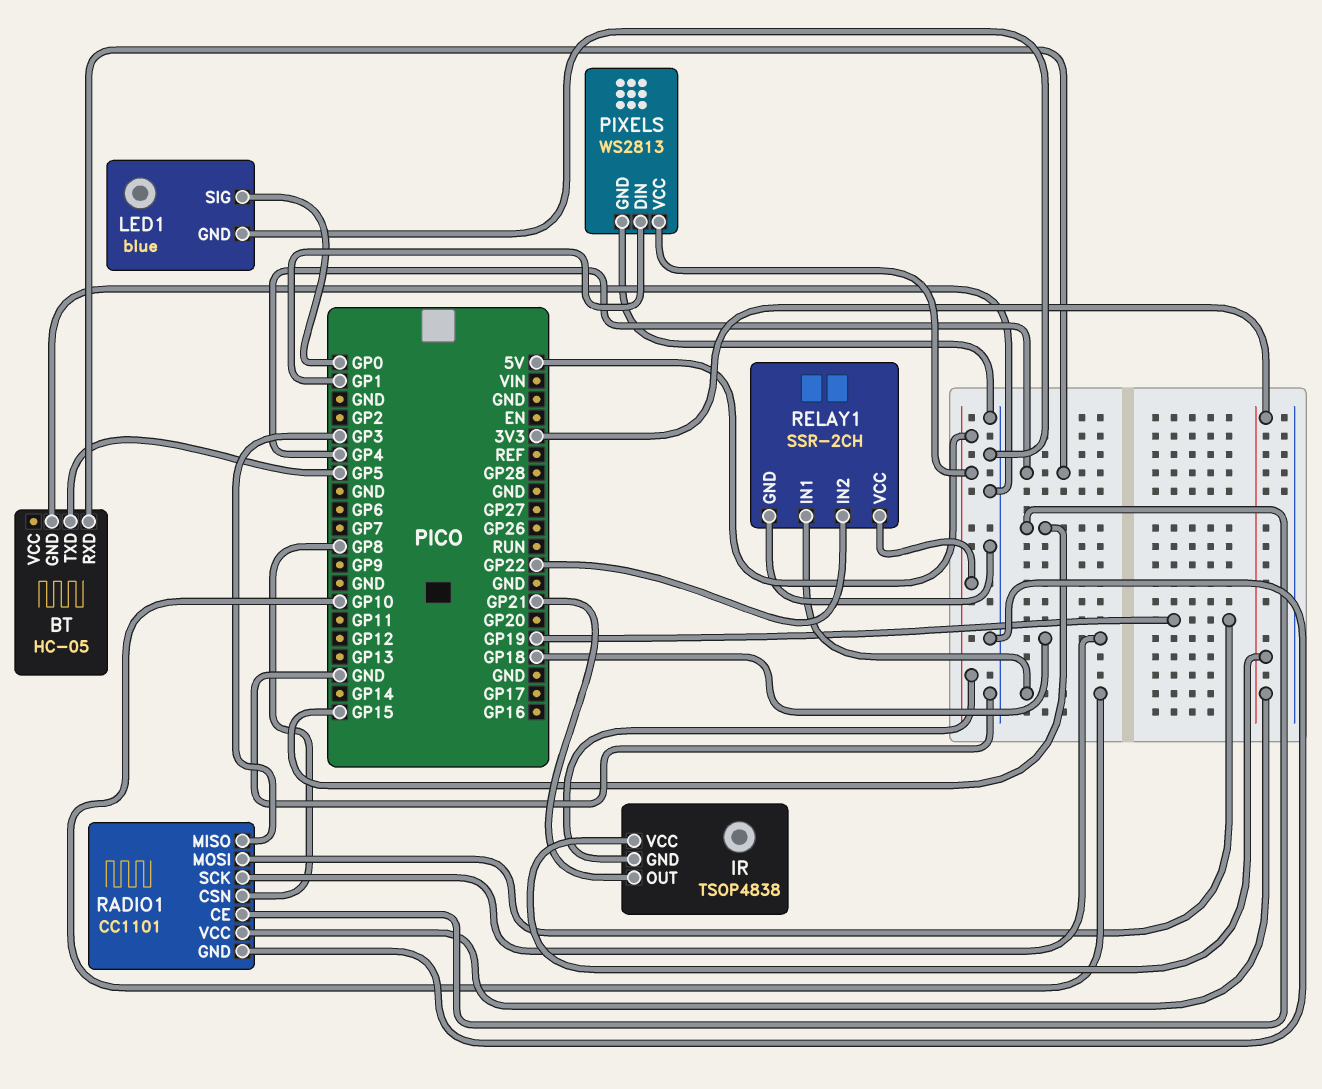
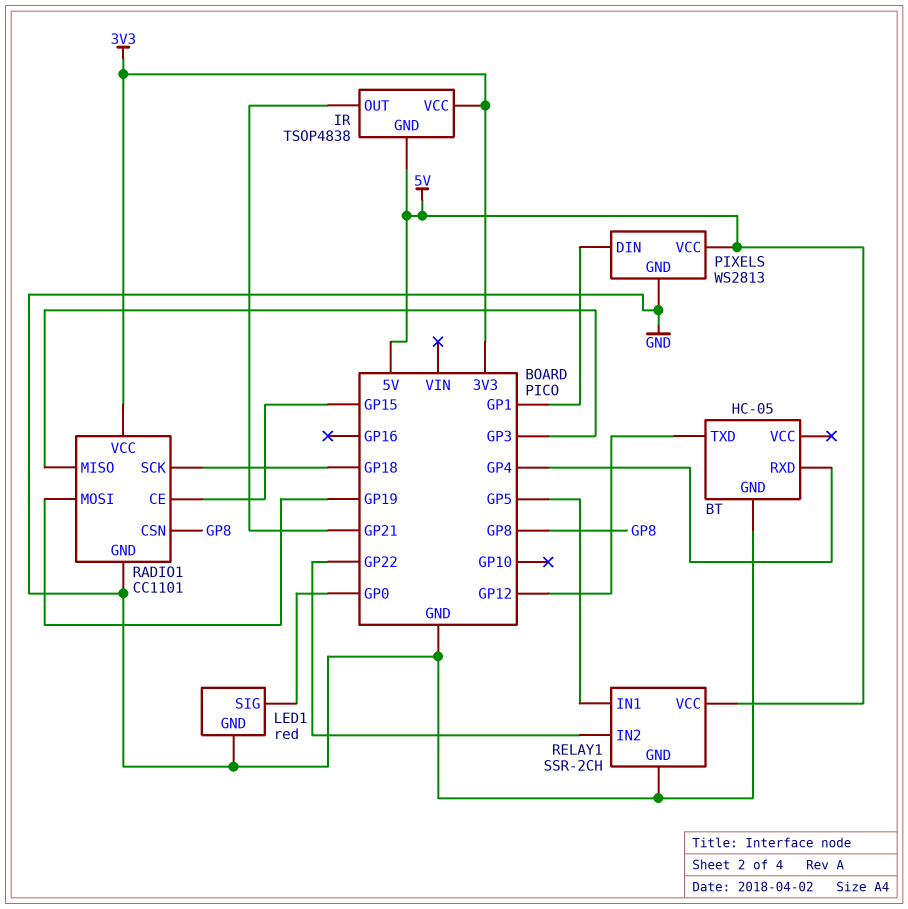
BT pin TXD: GP5 -> GP12
LED1: blue -> red
RELAY1 pin IN1: GP10 -> GP5

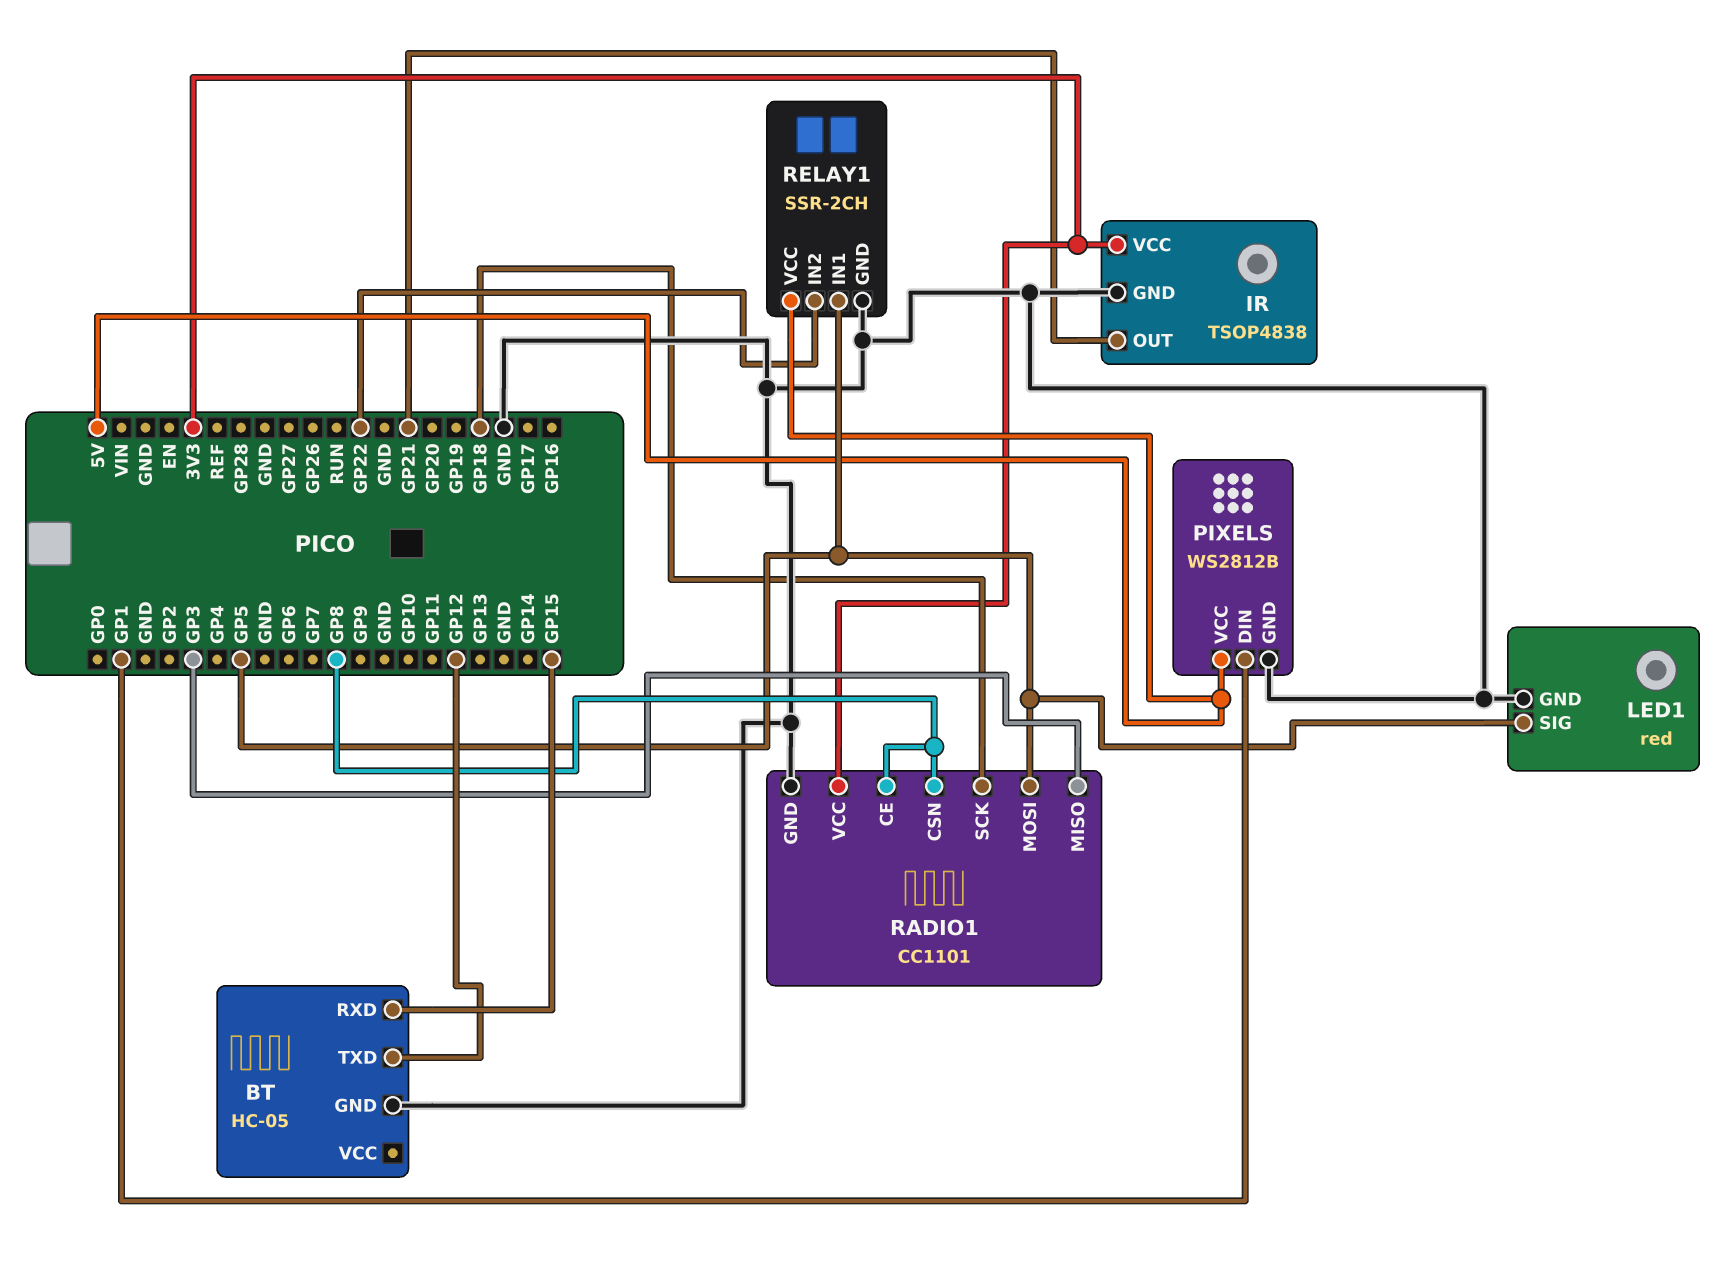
BT pin RXD: GP4 -> GP15
IR pin GND: 5V -> GND
LED1 pin SIG: GP0 -> GP5
PIXELS: WS2813 -> WS2812B
RADIO1 pin CE: GP15 -> GP8
RADIO1 pin MOSI: GP19 -> GP5

